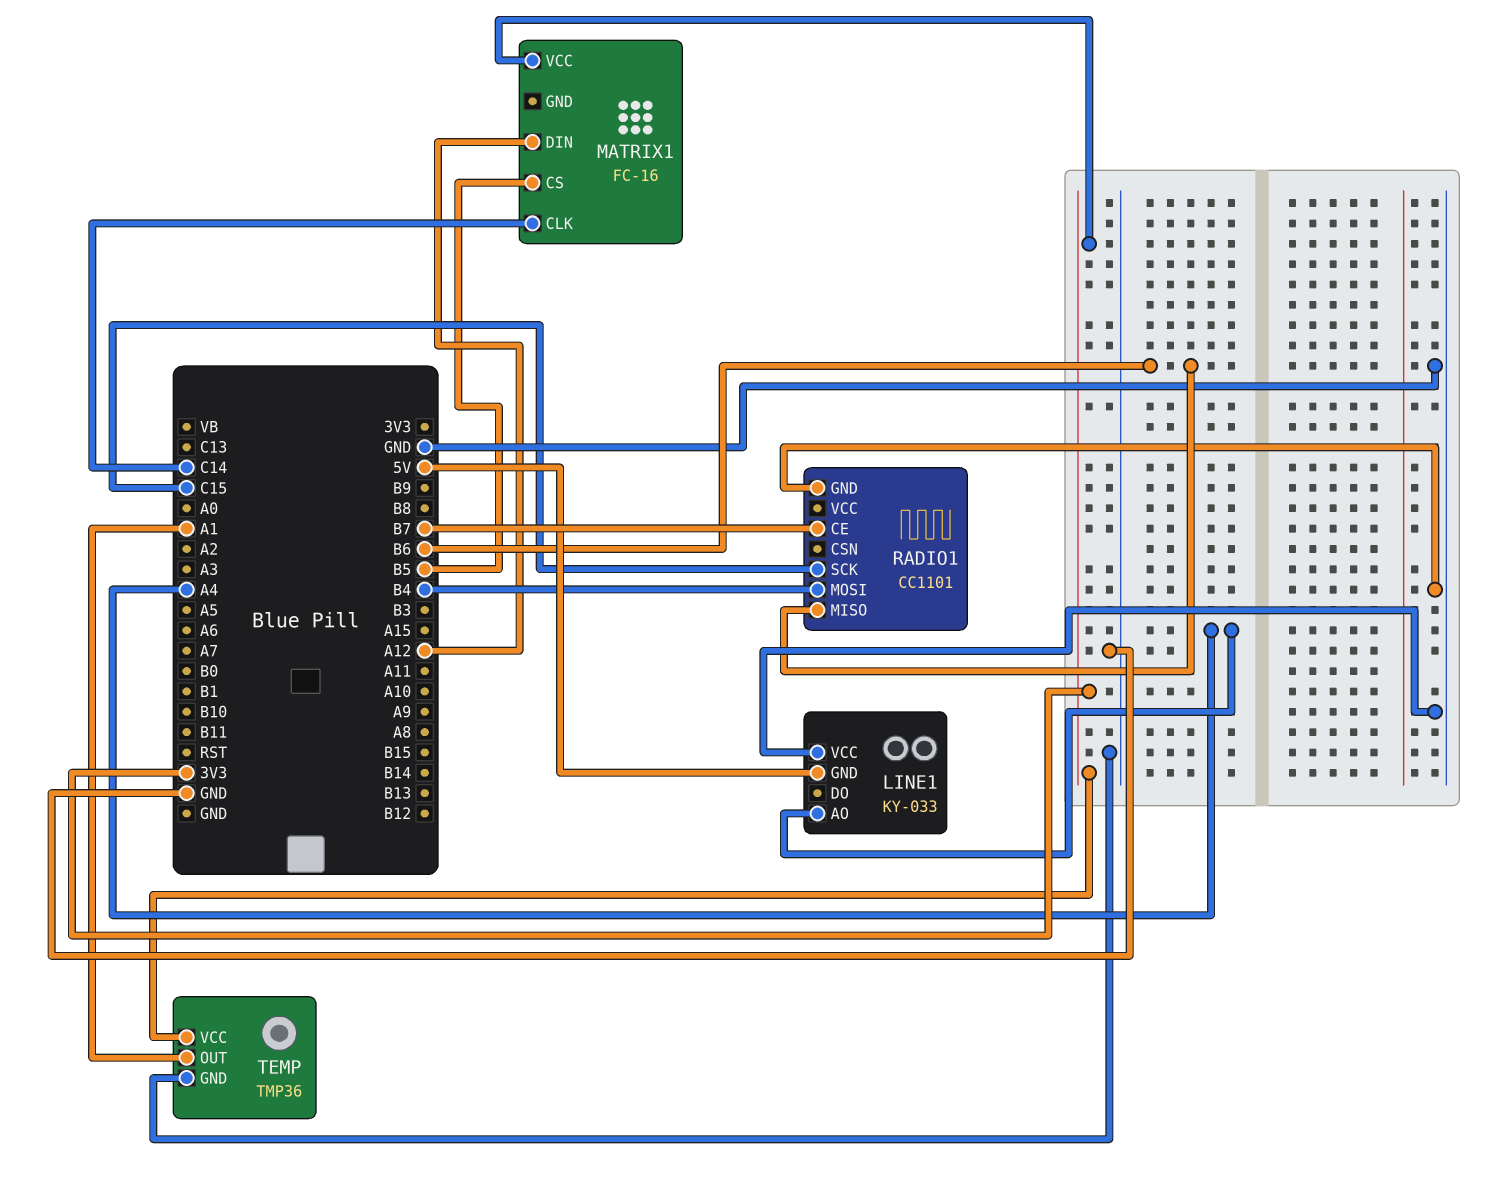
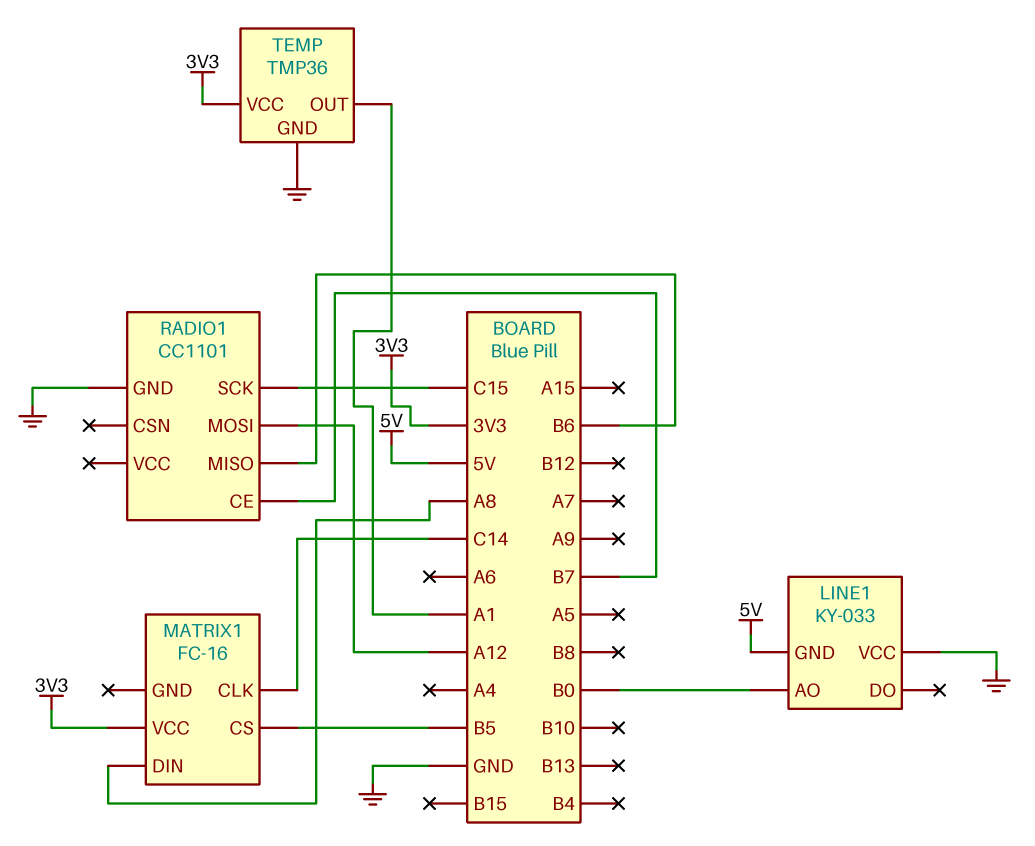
LINE1 pin AO: A4 -> B0
MATRIX1 pin DIN: A12 -> A8
RADIO1 pin MOSI: B4 -> A12

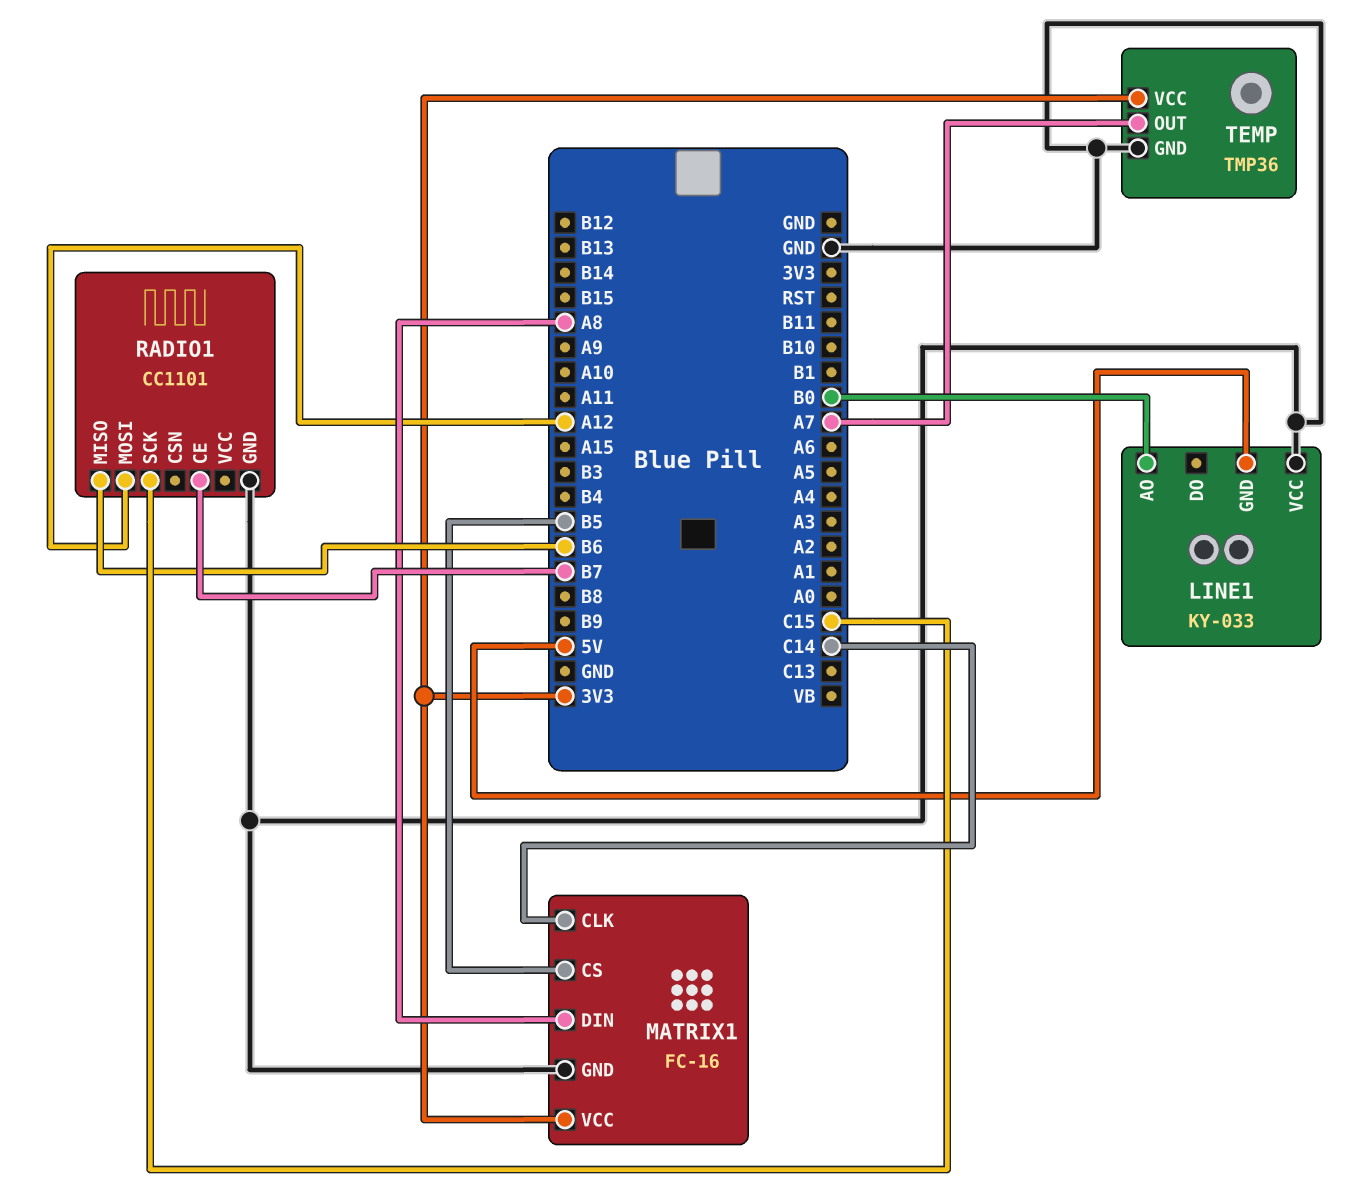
MATRIX1 pin GND: none -> GND
TEMP pin OUT: A1 -> A7

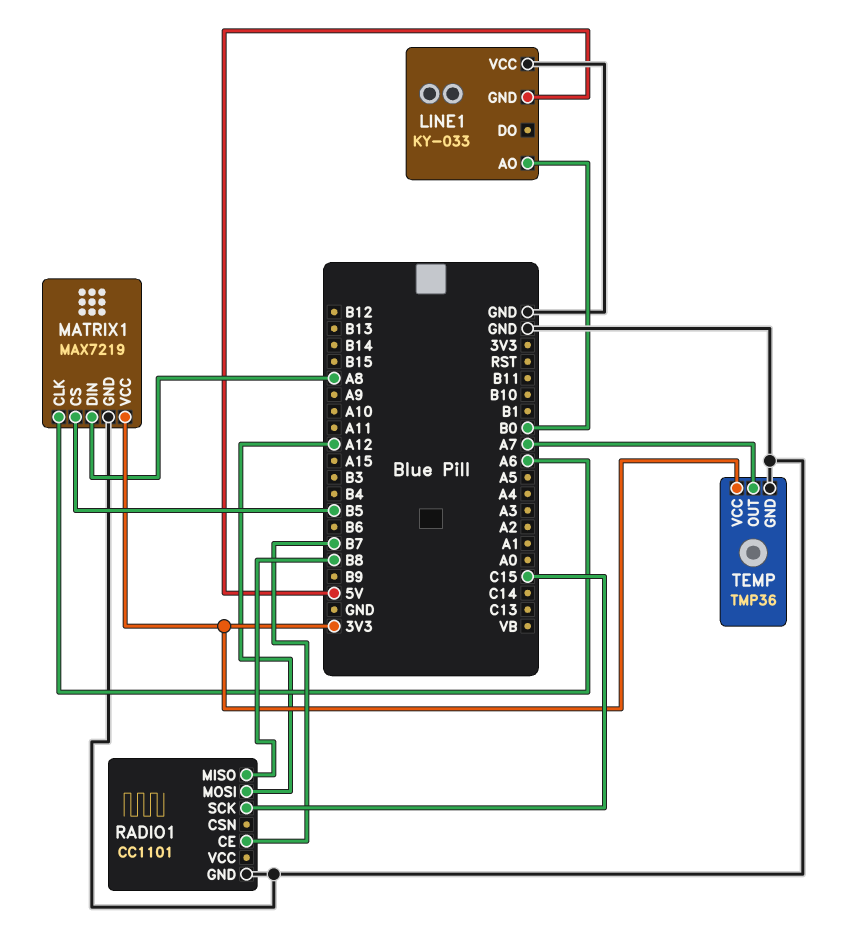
MATRIX1: FC-16 -> MAX7219
MATRIX1 pin CLK: C14 -> A6
RADIO1 pin MISO: B6 -> B8

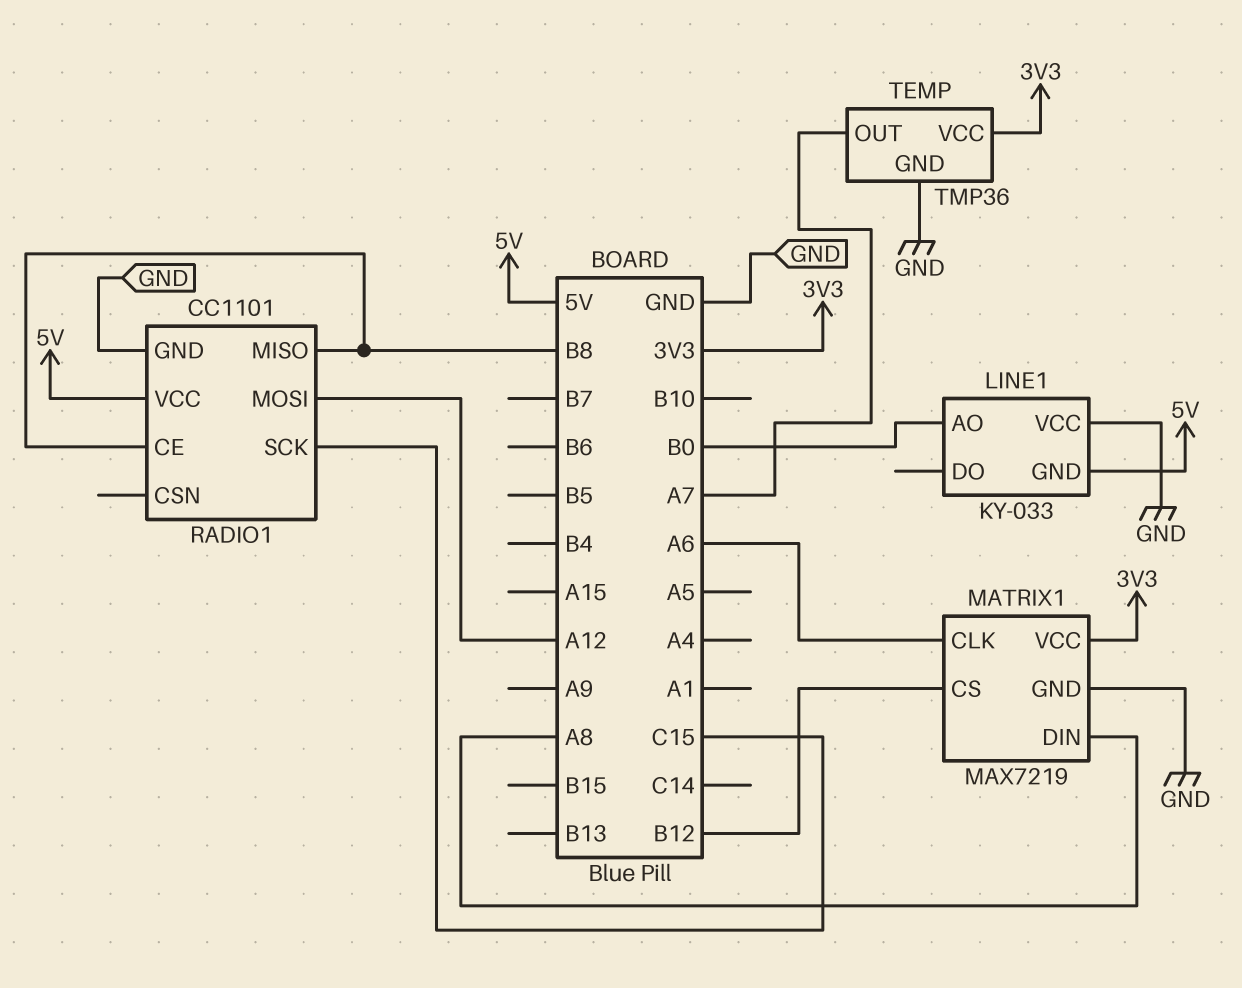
MATRIX1 pin CS: B5 -> B12
RADIO1 pin CE: B7 -> B8
RADIO1 pin VCC: none -> 5V

